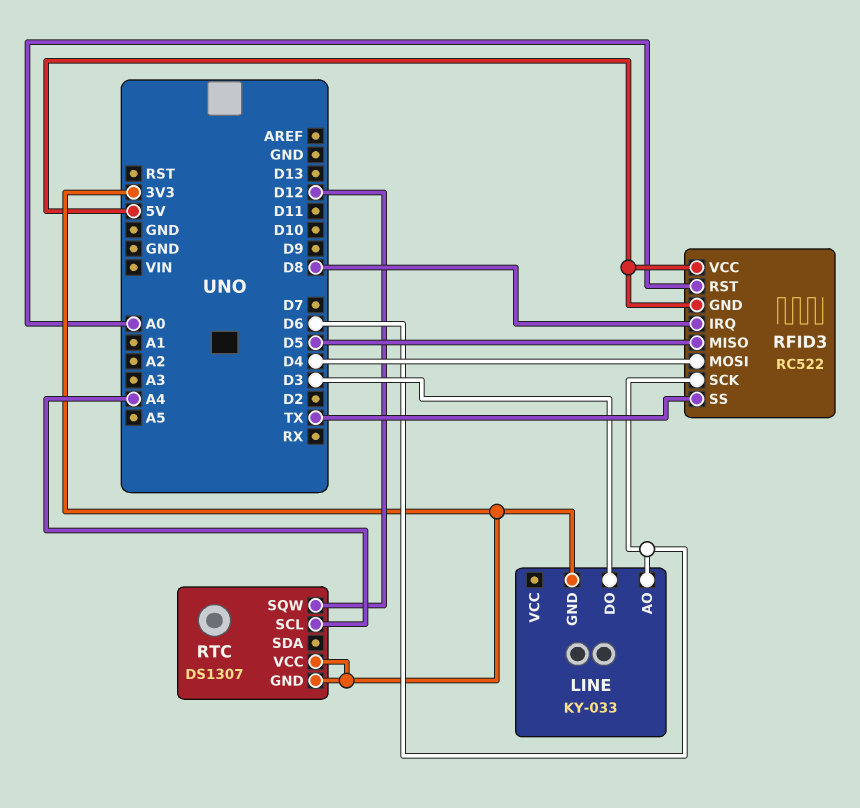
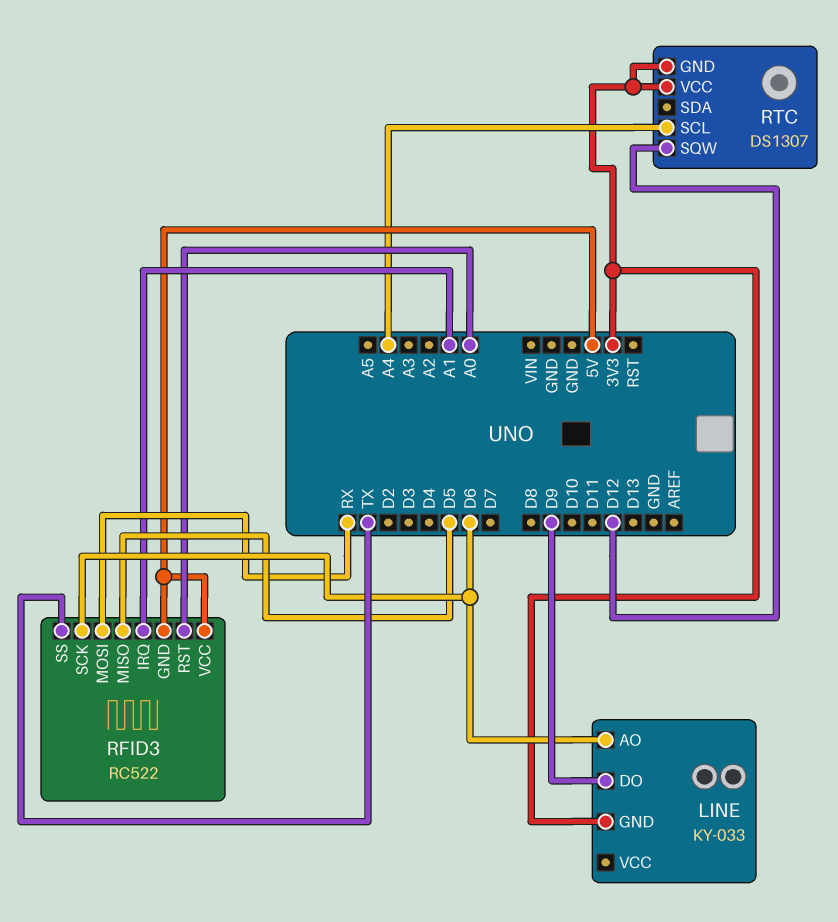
LINE pin DO: D3 -> D9
RFID3 pin IRQ: D8 -> A1
RFID3 pin MOSI: D4 -> RX

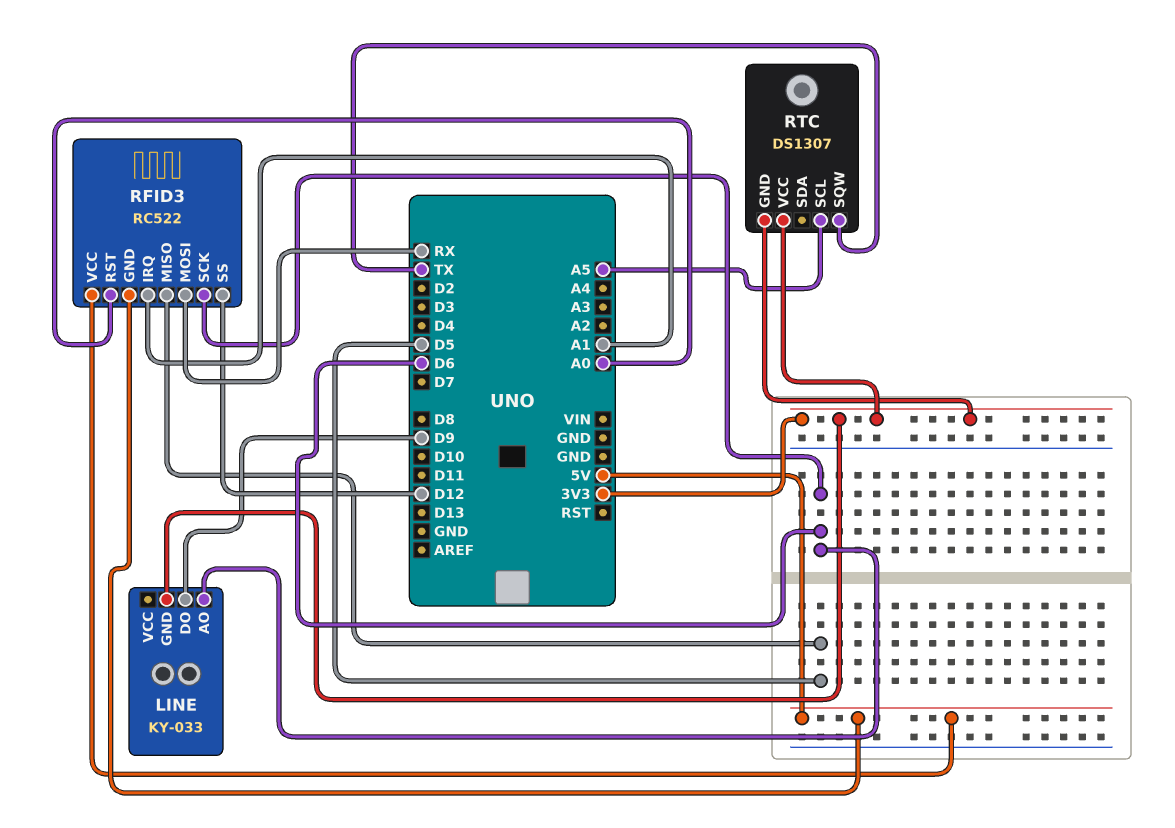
RFID3 pin SS: TX -> D12
RTC pin SCL: A4 -> A5
RTC pin SQW: D12 -> TX

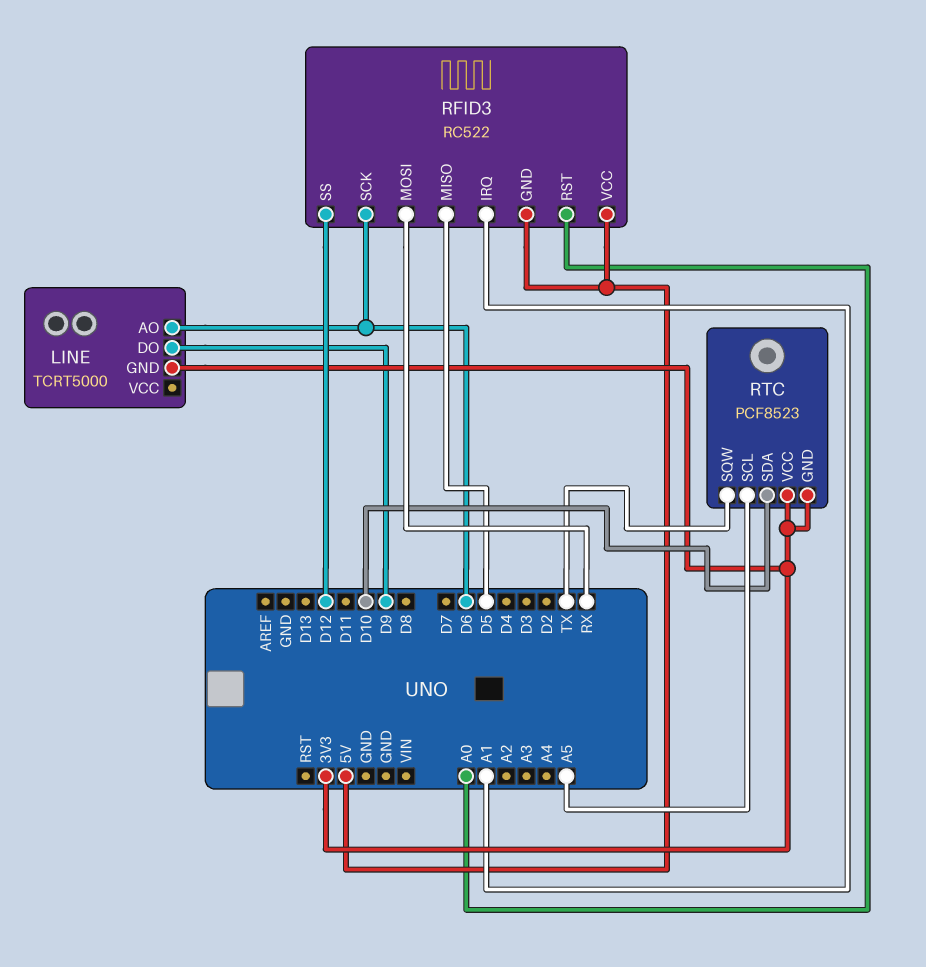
LINE: KY-033 -> TCRT5000
RTC: DS1307 -> PCF8523
RTC pin SDA: none -> D10

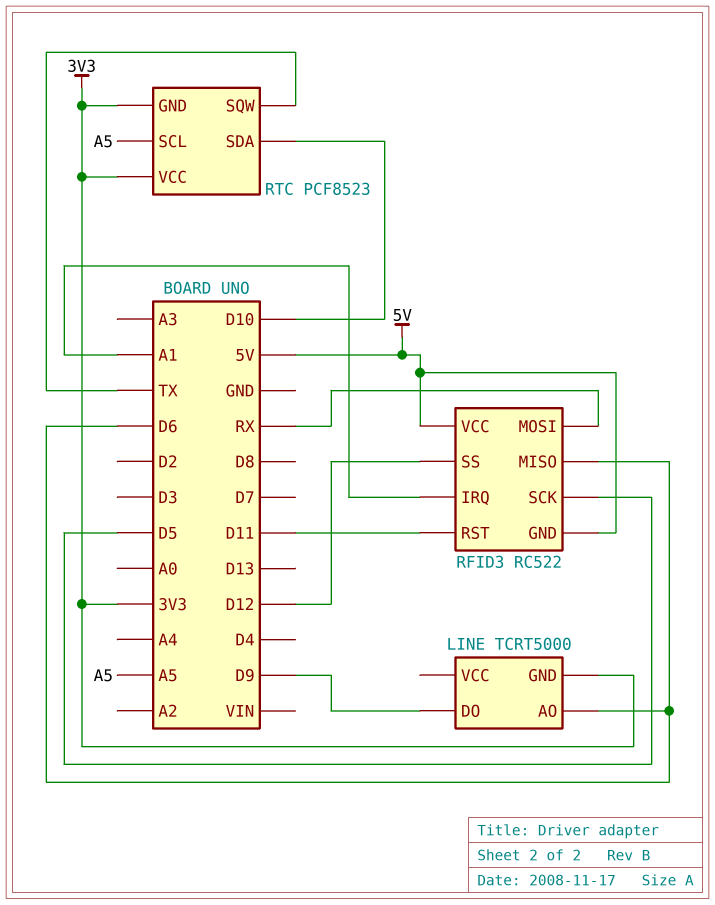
RFID3 pin MISO: D5 -> D6
RFID3 pin RST: A0 -> D11
RFID3 pin SCK: D6 -> D5

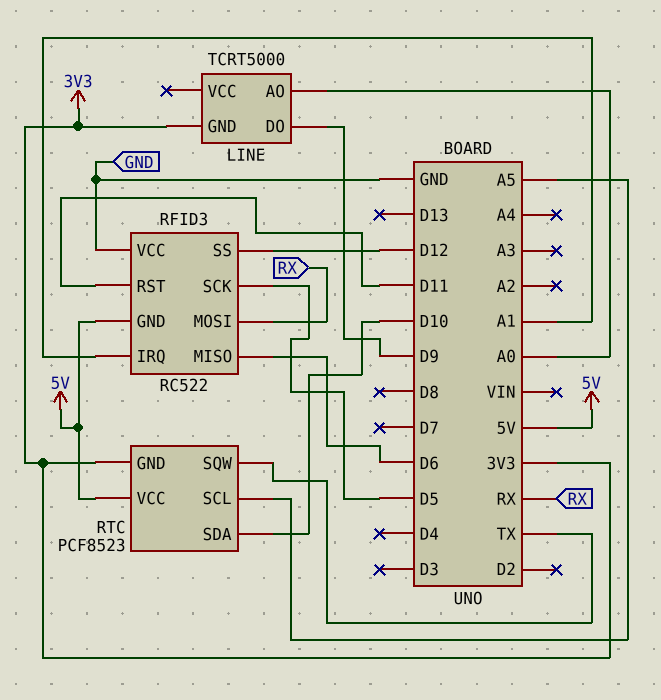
LINE pin AO: D6 -> A0
RFID3 pin VCC: 5V -> GND
RTC pin VCC: 3V3 -> 5V

